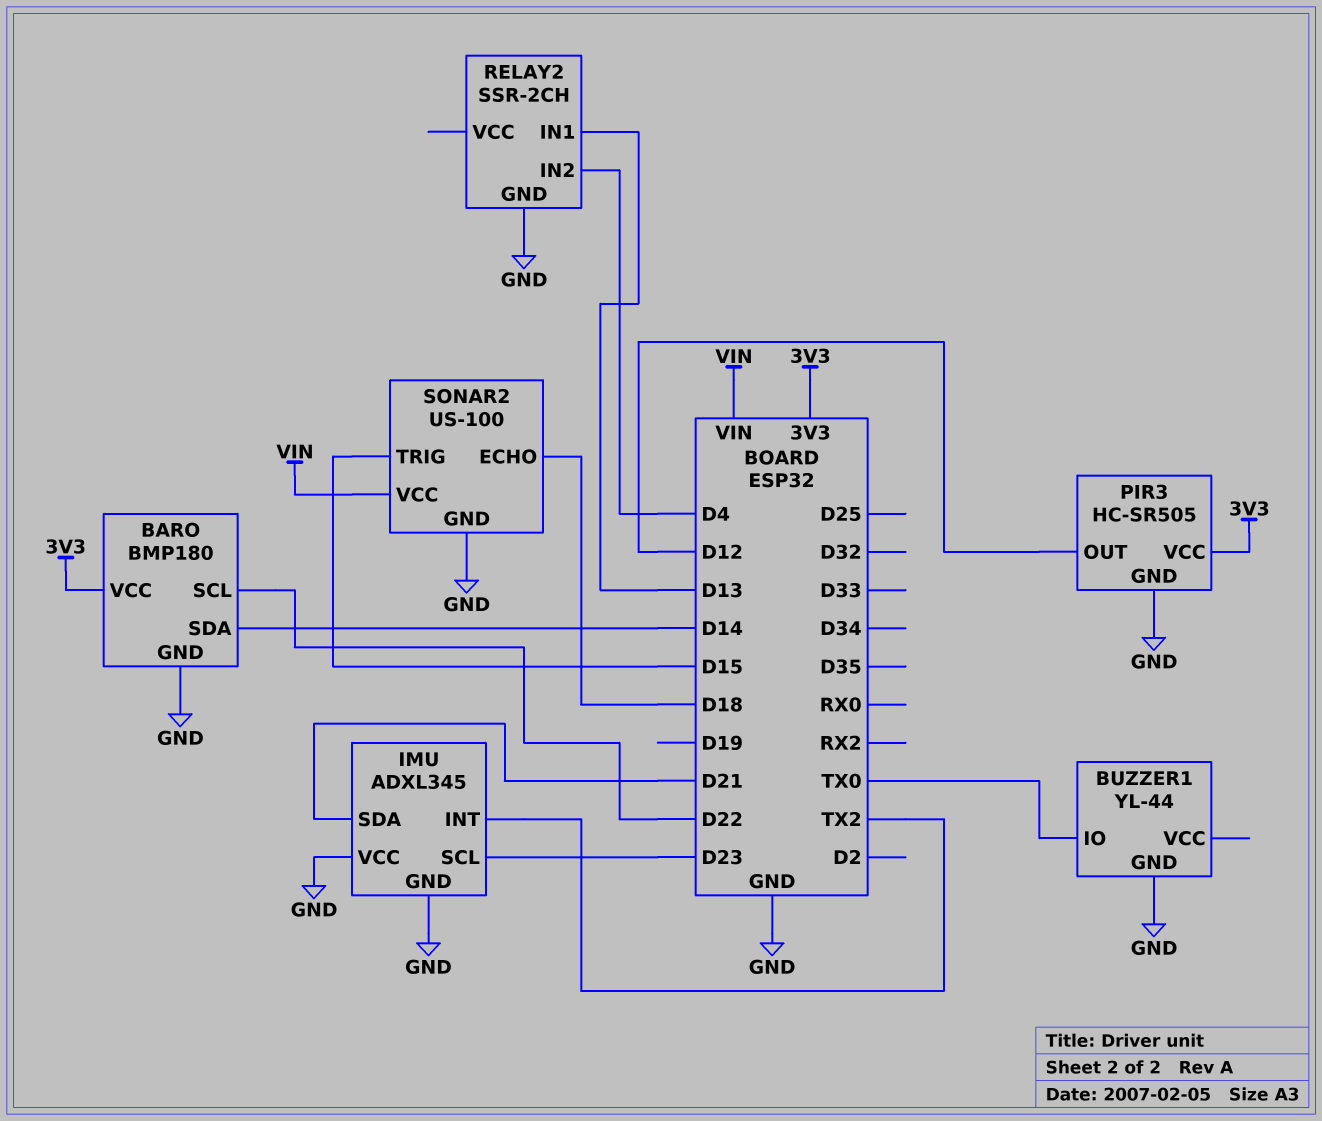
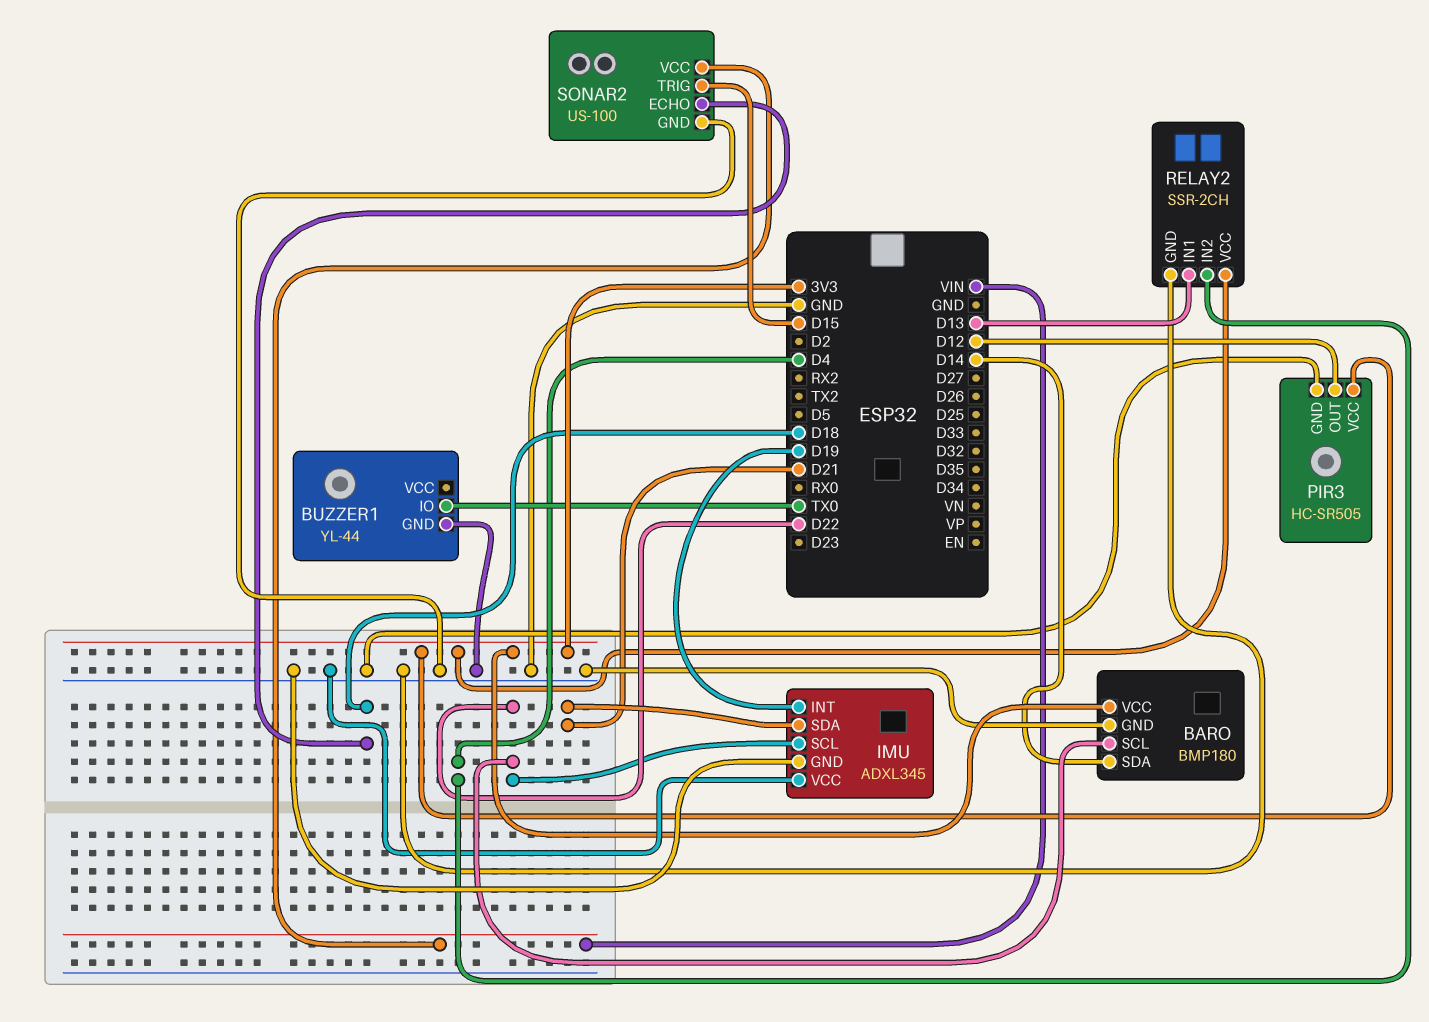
IMU pin INT: TX2 -> D19
IMU pin SCL: D23 -> D22
RELAY2 pin VCC: none -> 3V3

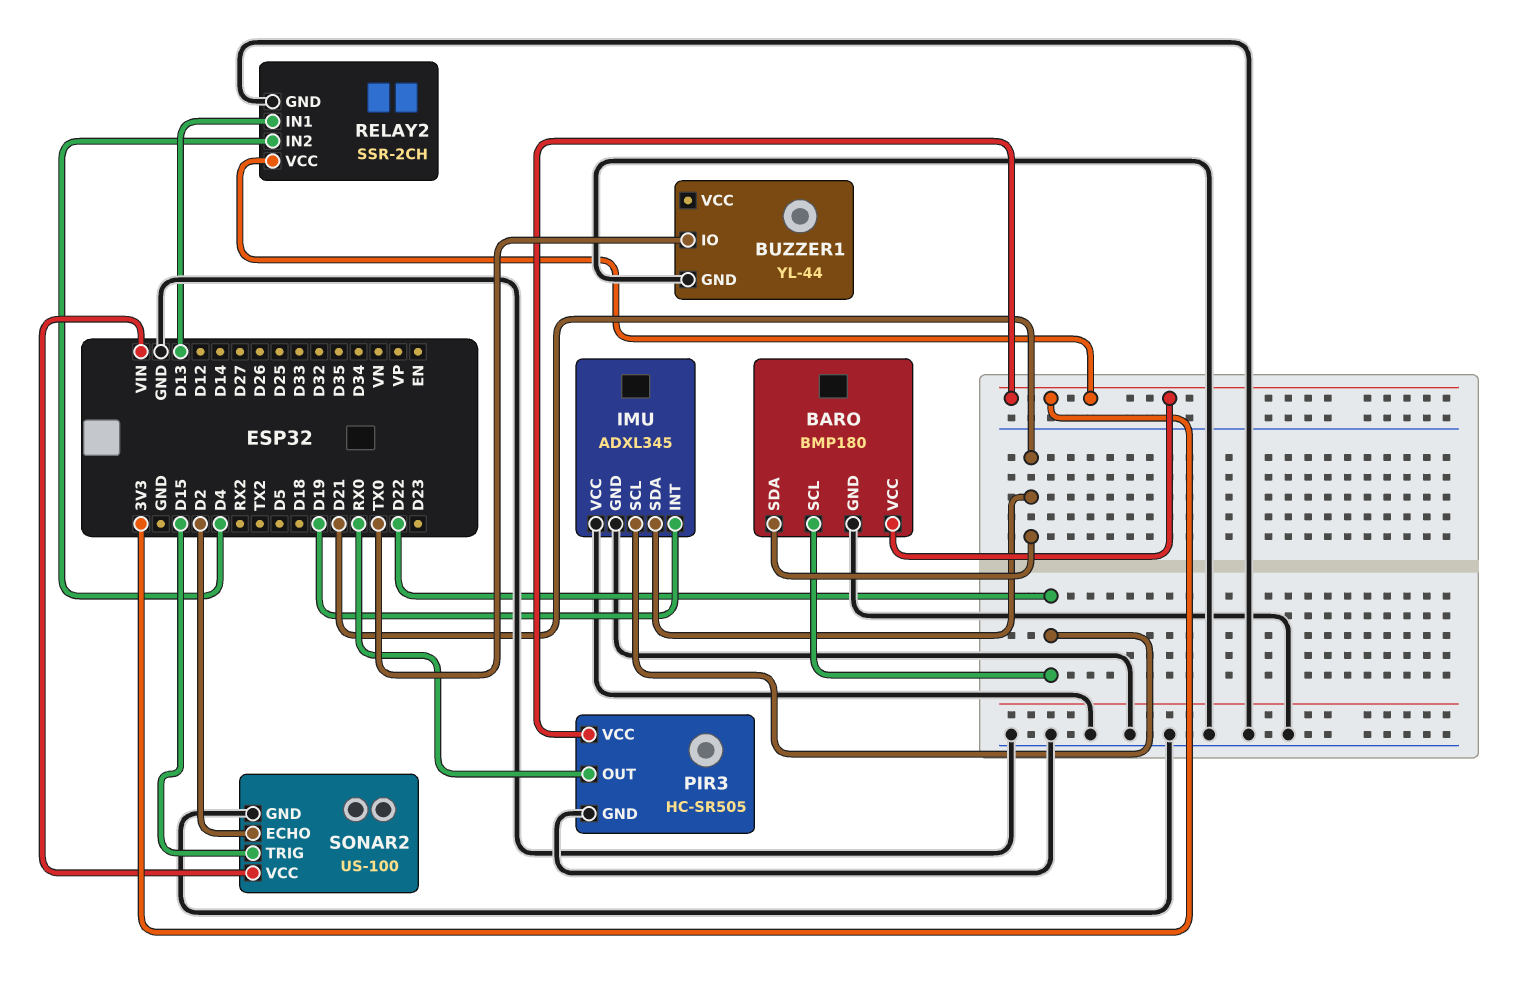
BARO pin SDA: D14 -> D21
PIR3 pin OUT: D12 -> RX0
SONAR2 pin ECHO: D18 -> D2

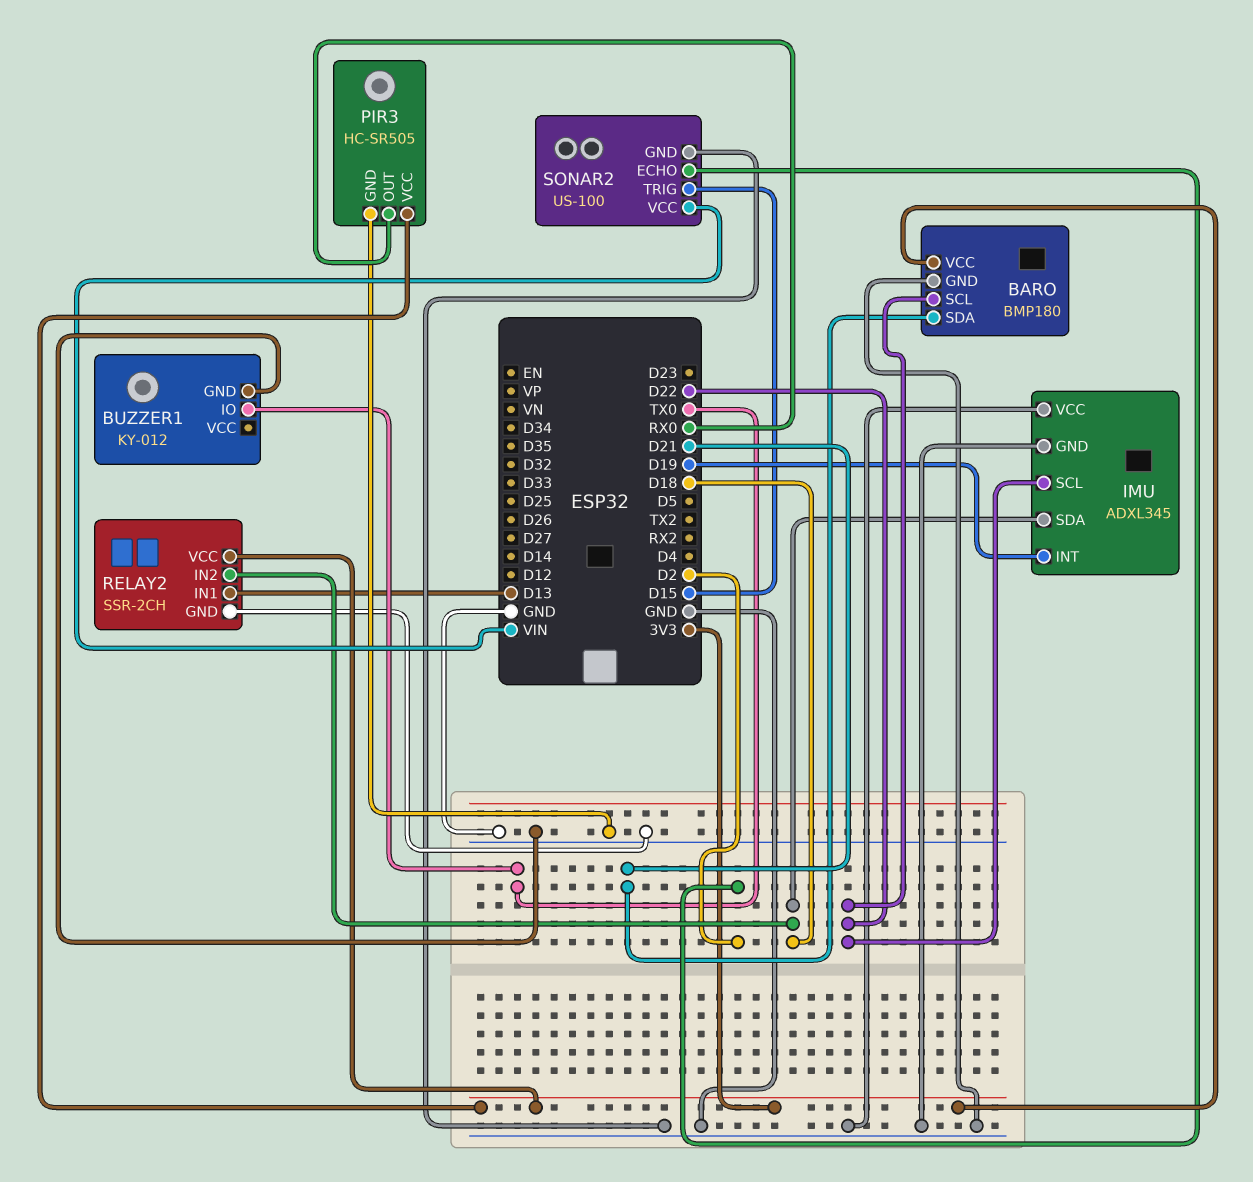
BUZZER1: YL-44 -> KY-012
IMU pin SDA: D21 -> D18
RELAY2 pin IN2: D4 -> D18

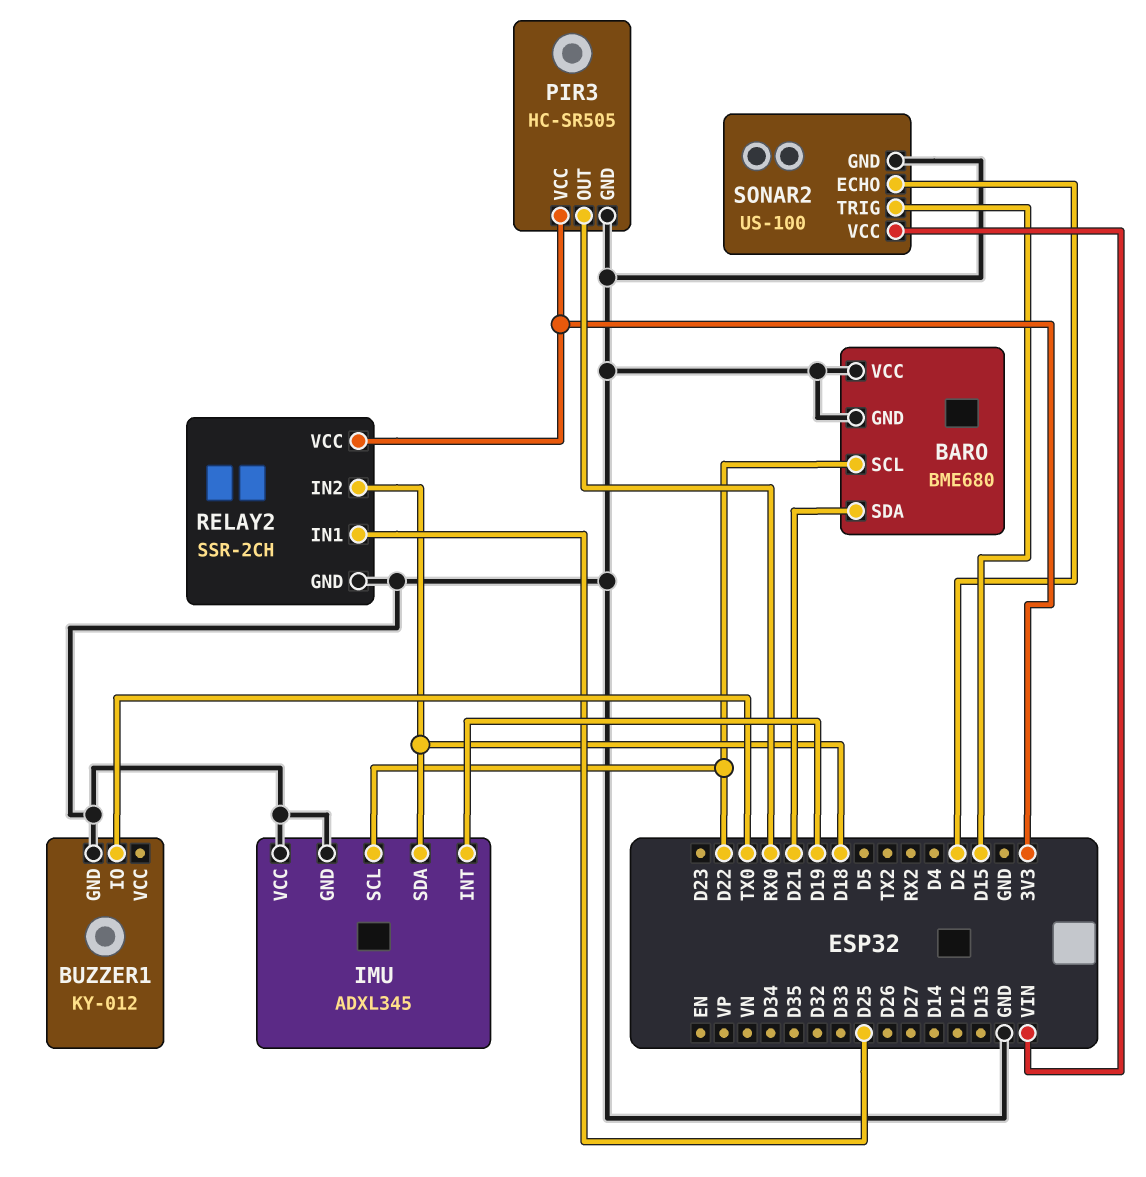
BARO: BMP180 -> BME680
BARO pin VCC: 3V3 -> GND
RELAY2 pin IN1: D13 -> D25

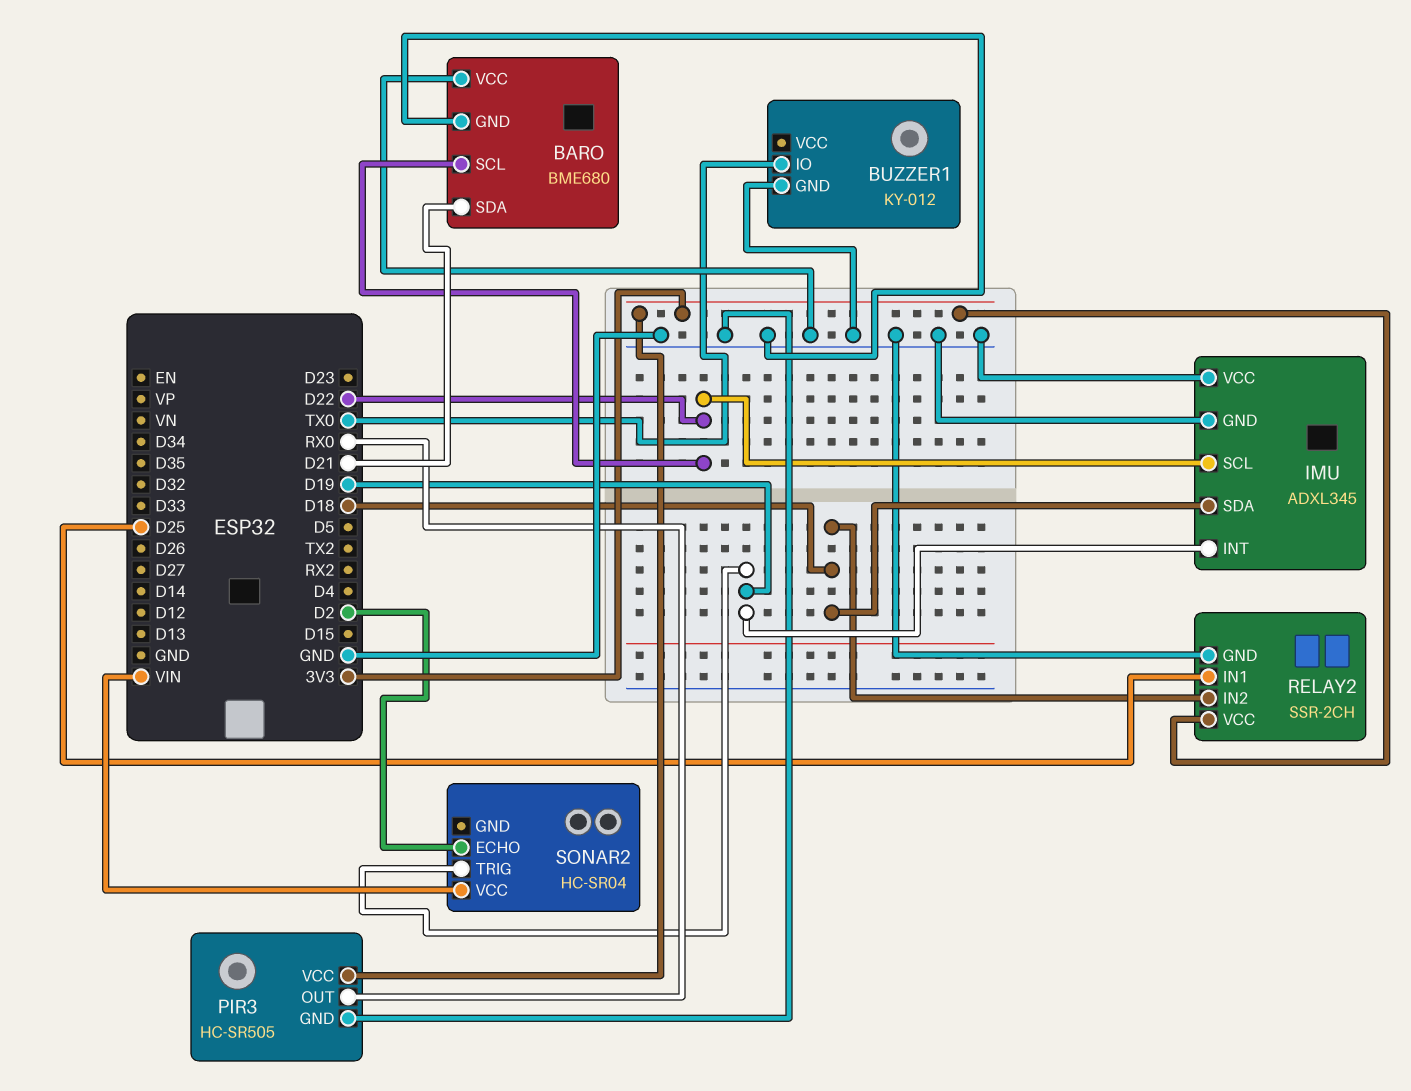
SONAR2: US-100 -> HC-SR04
SONAR2 pin GND: GND -> none
SONAR2 pin TRIG: D15 -> D19

